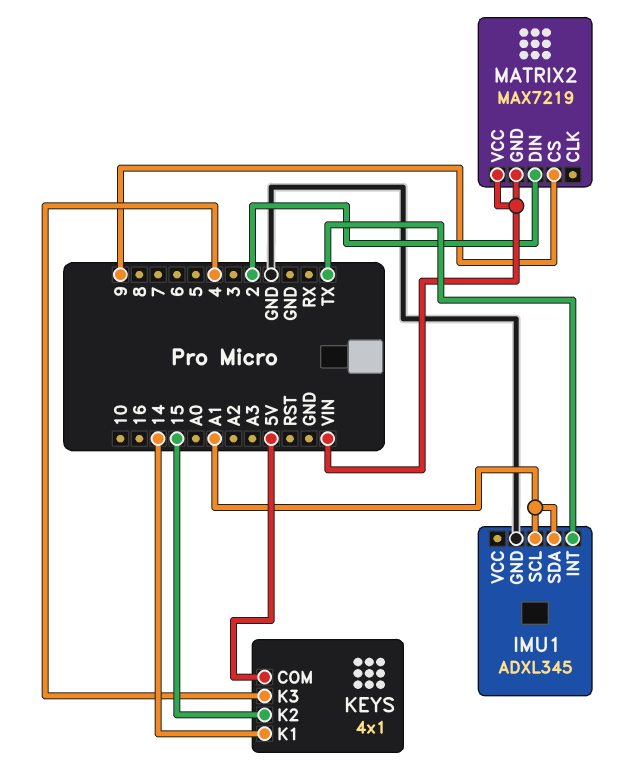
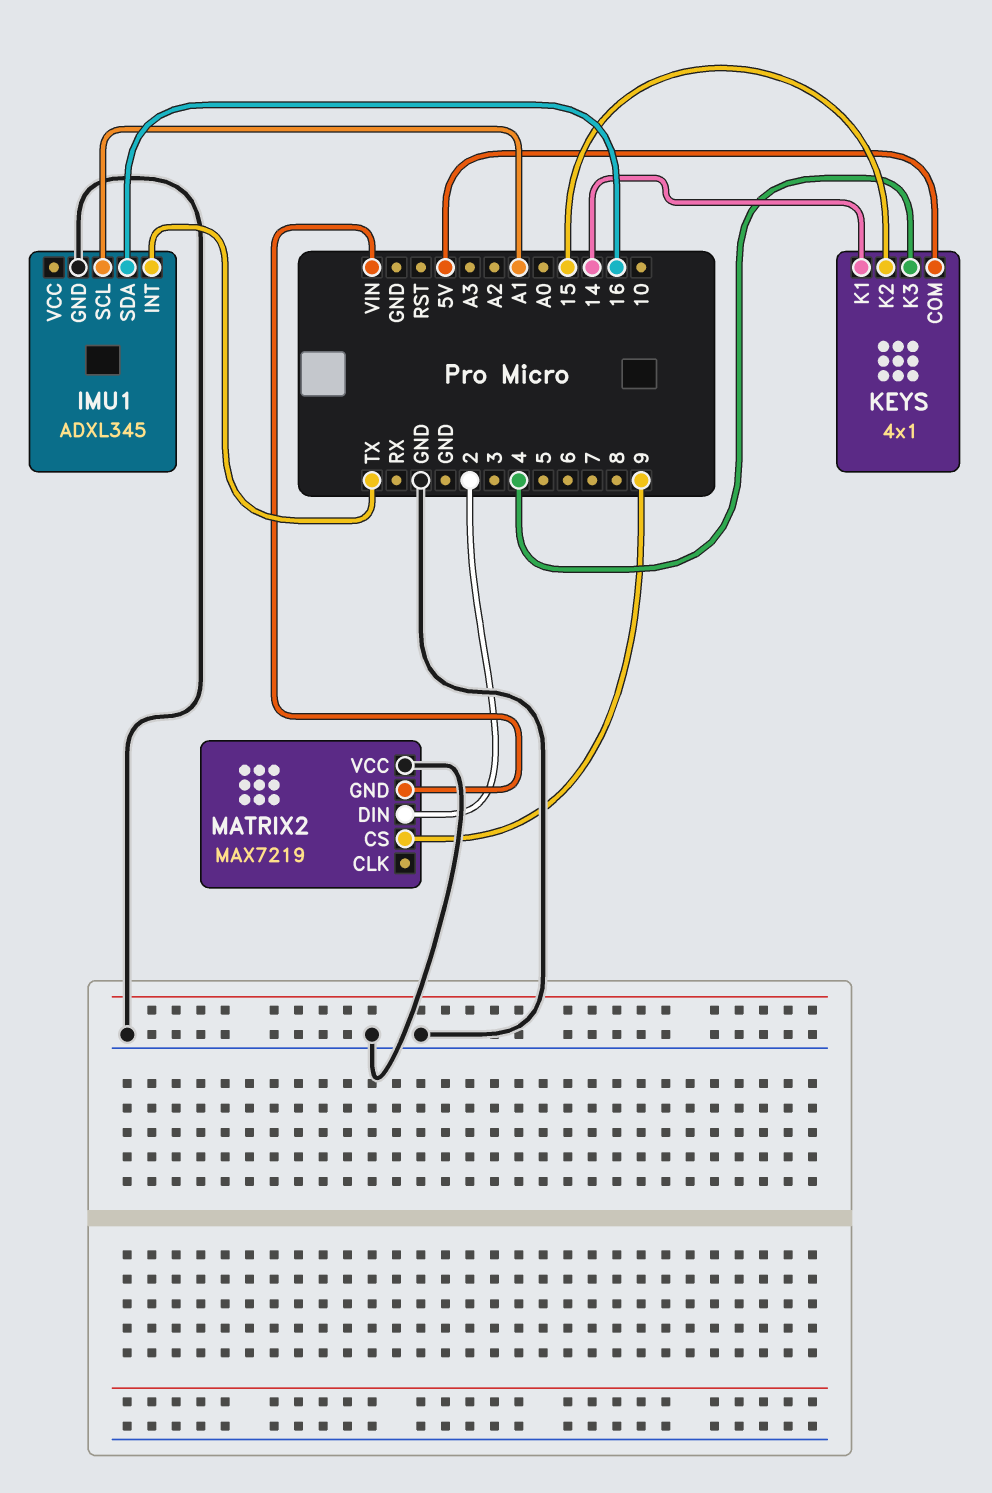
IMU1 pin SDA: A1 -> 16
MATRIX2 pin VCC: VIN -> GND

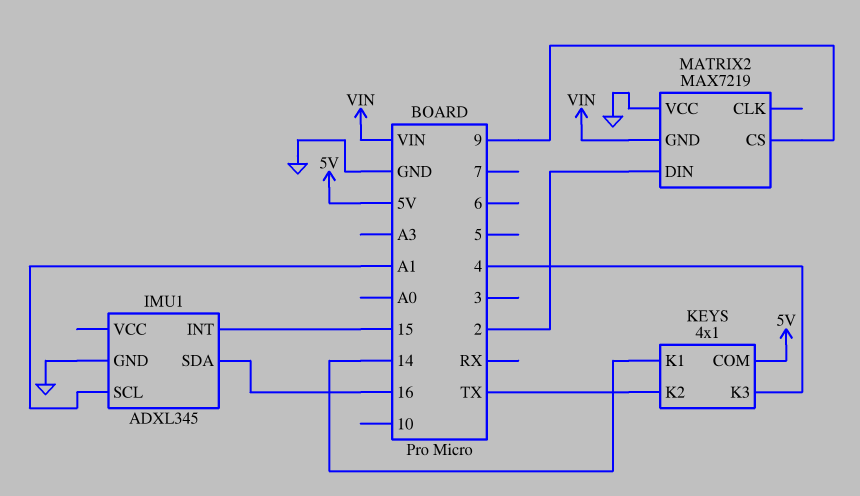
IMU1 pin INT: TX -> 15
KEYS pin K2: 15 -> TX

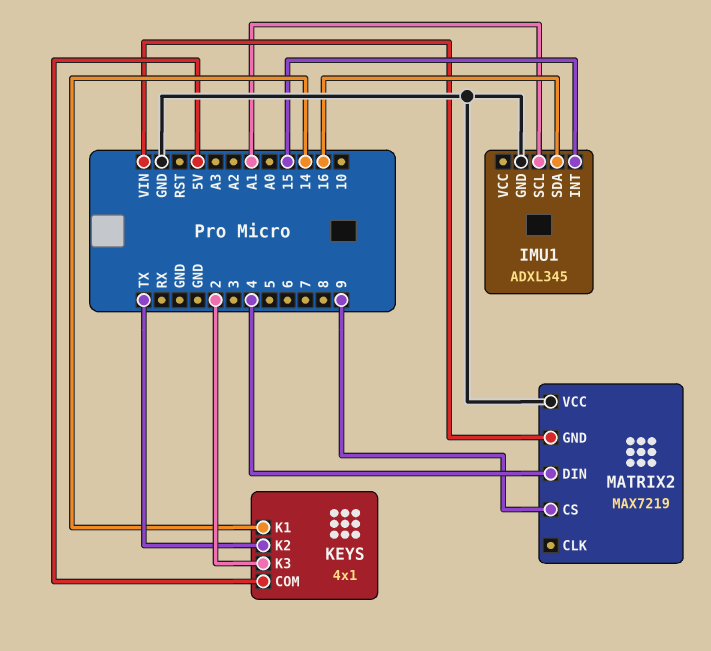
KEYS pin K3: 4 -> 2
MATRIX2 pin DIN: 2 -> 4

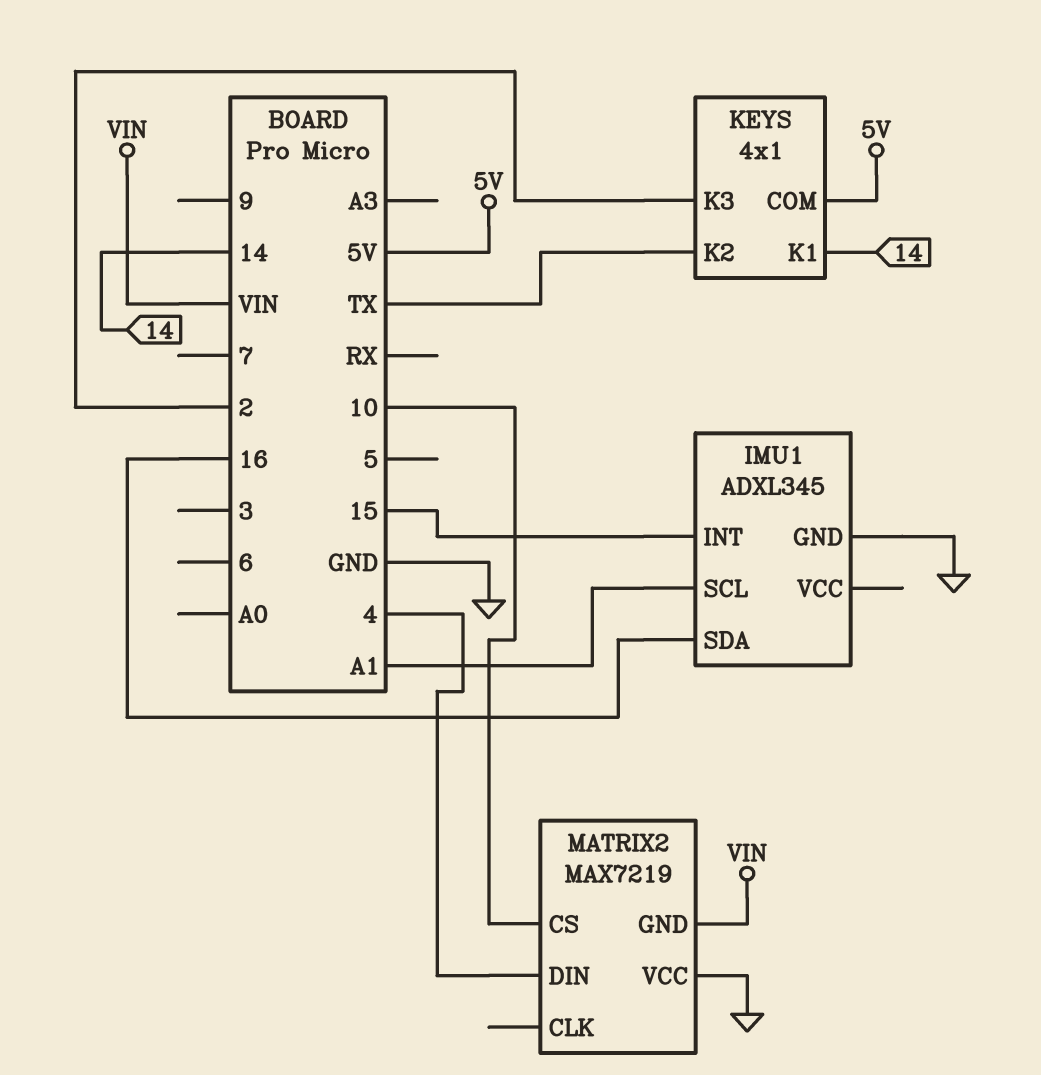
MATRIX2 pin CS: 9 -> 10

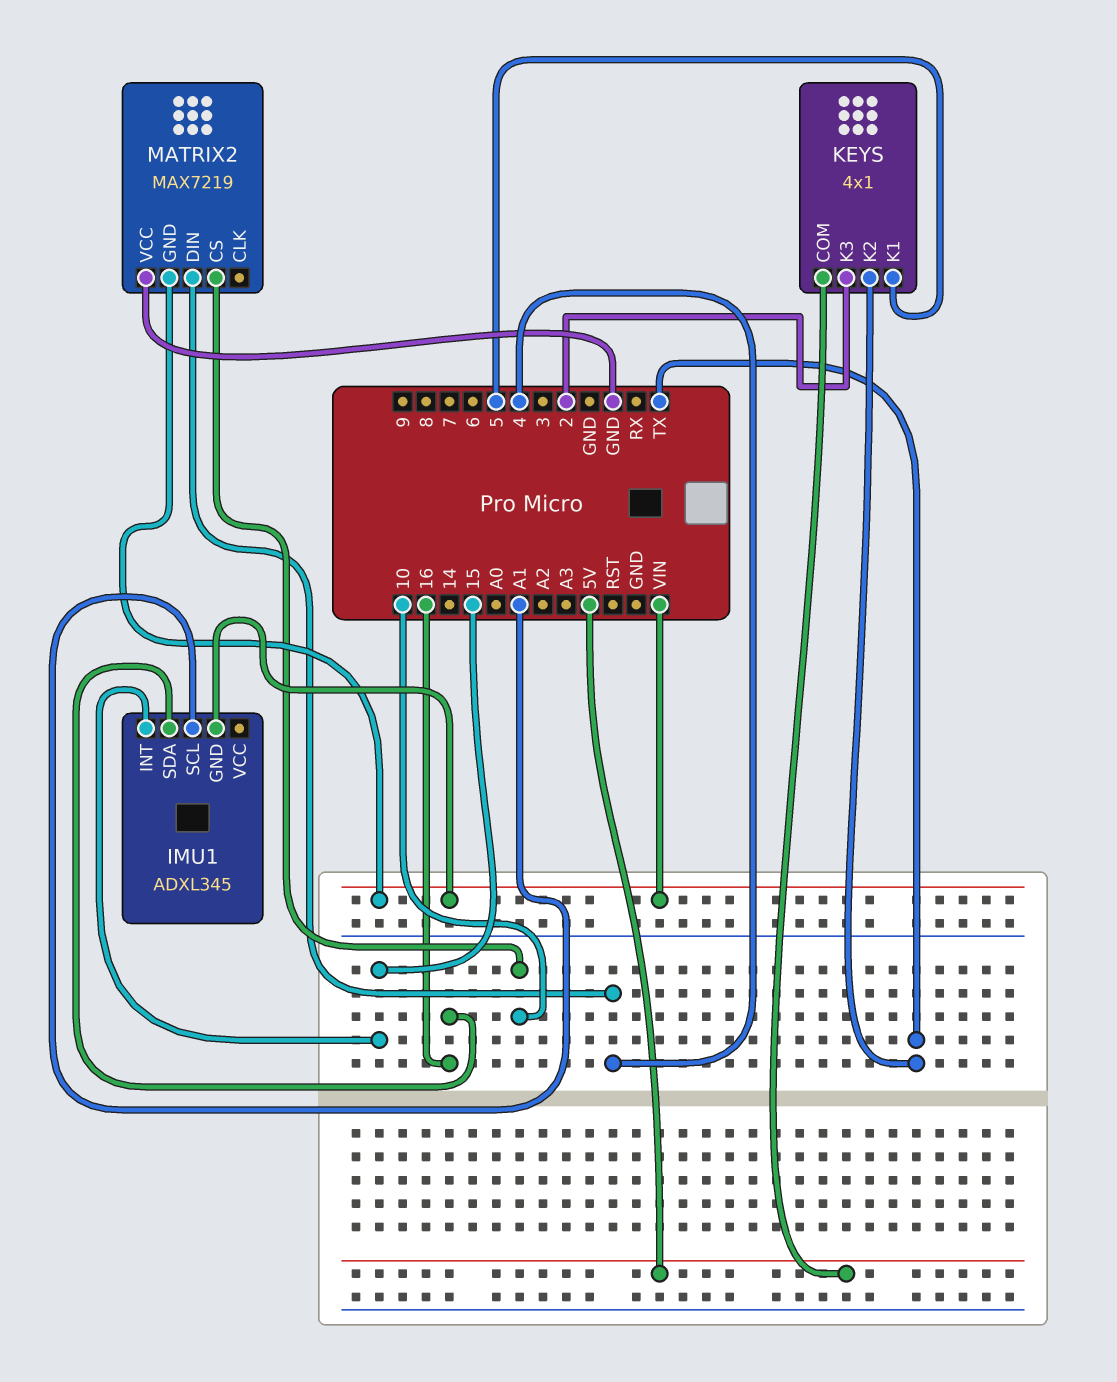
IMU1 pin GND: GND -> VIN
KEYS pin K1: 14 -> 5

